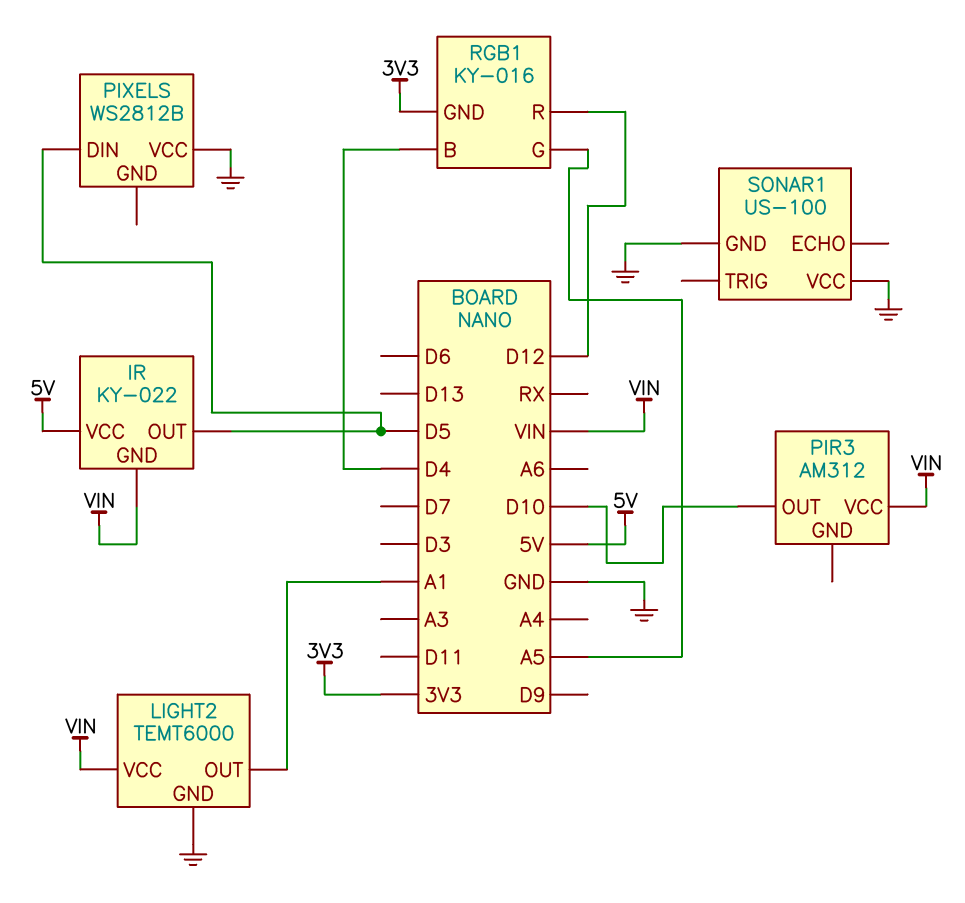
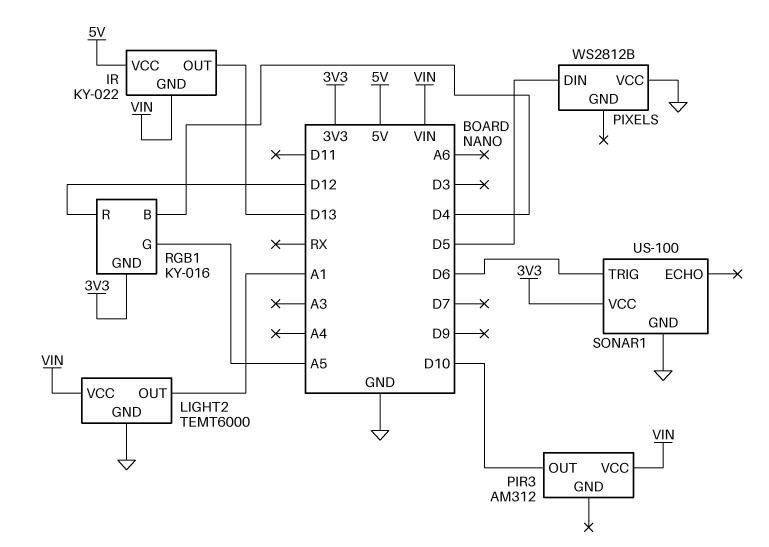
IR pin OUT: D5 -> D13
SONAR1 pin TRIG: none -> D6
SONAR1 pin VCC: GND -> 3V3

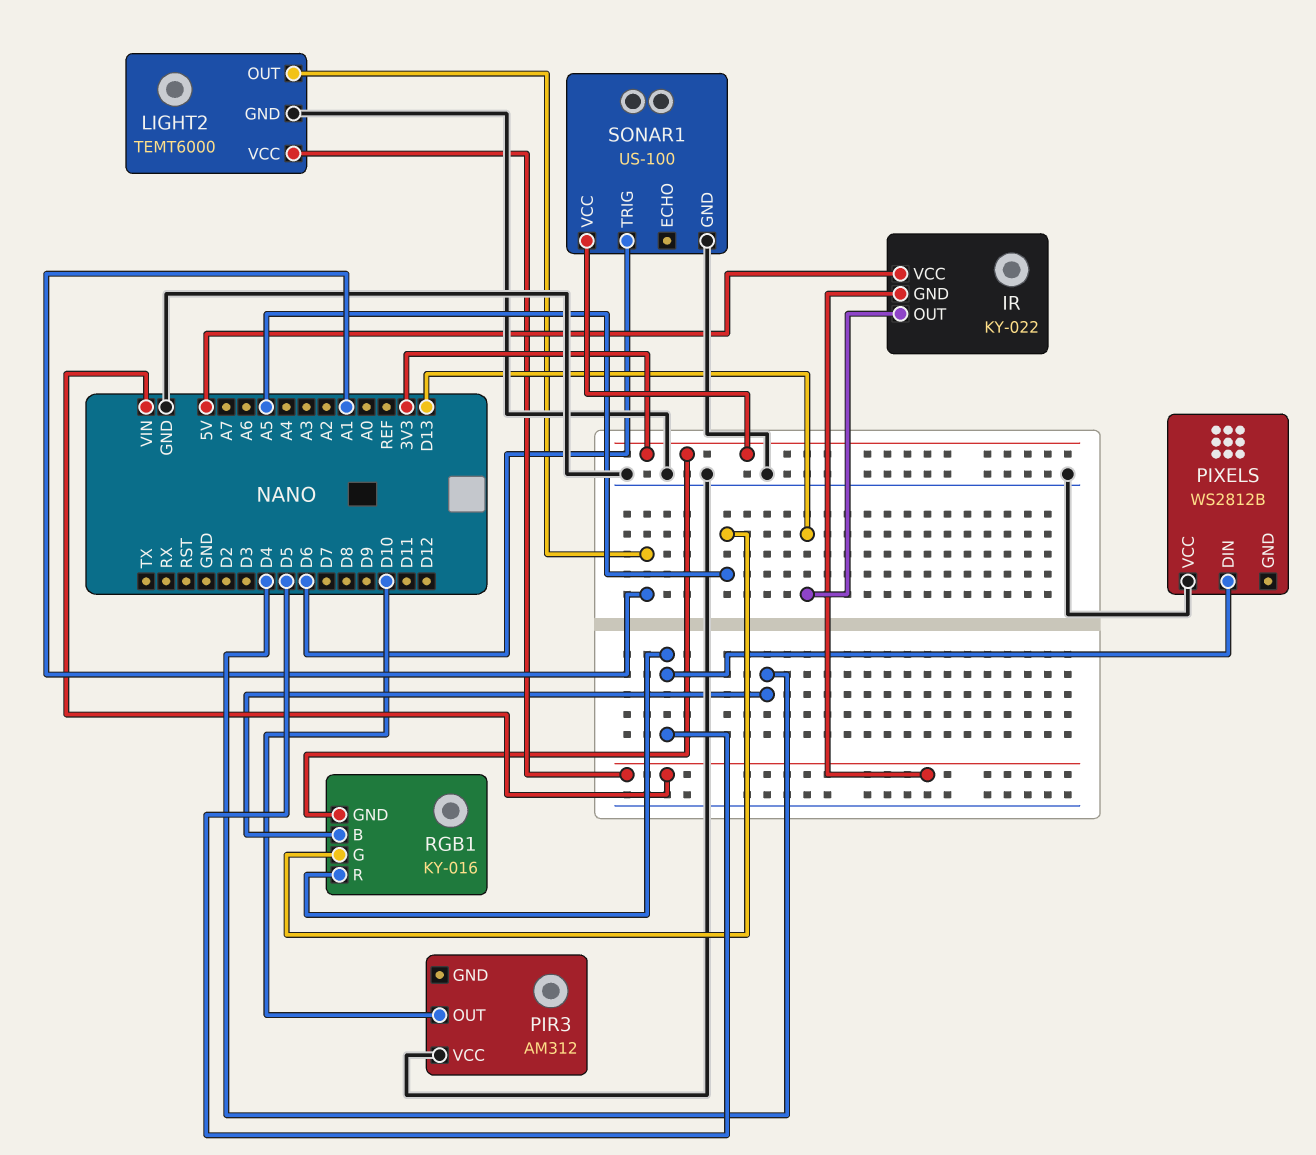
PIR3 pin VCC: VIN -> GND
RGB1 pin R: D12 -> D5

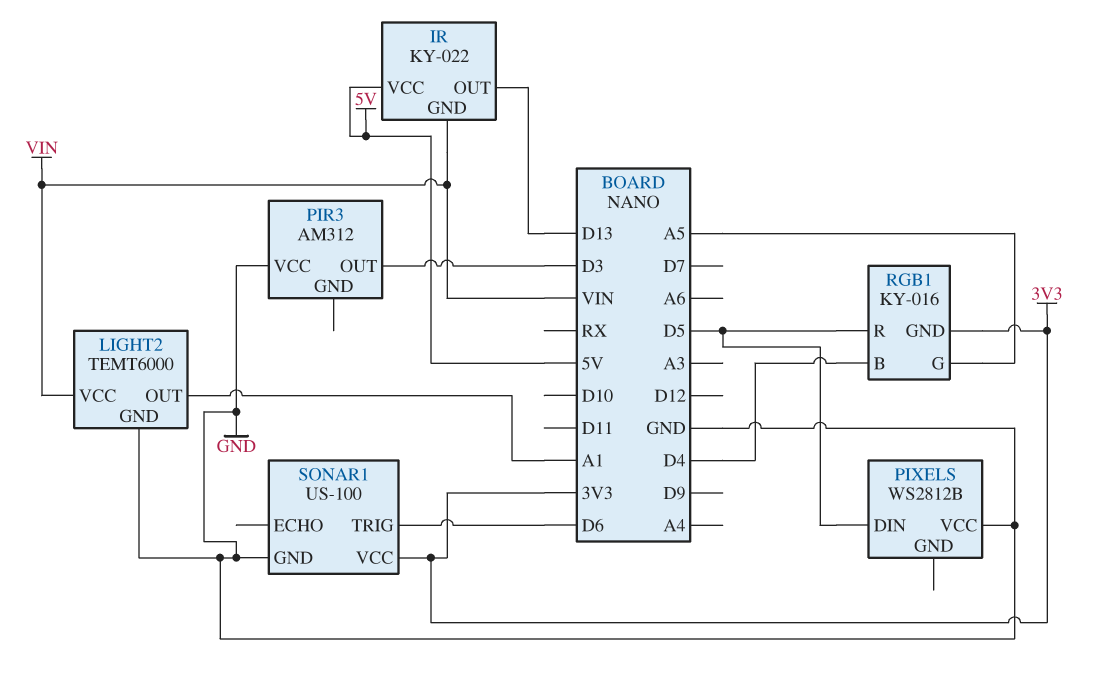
PIR3 pin OUT: D10 -> D3

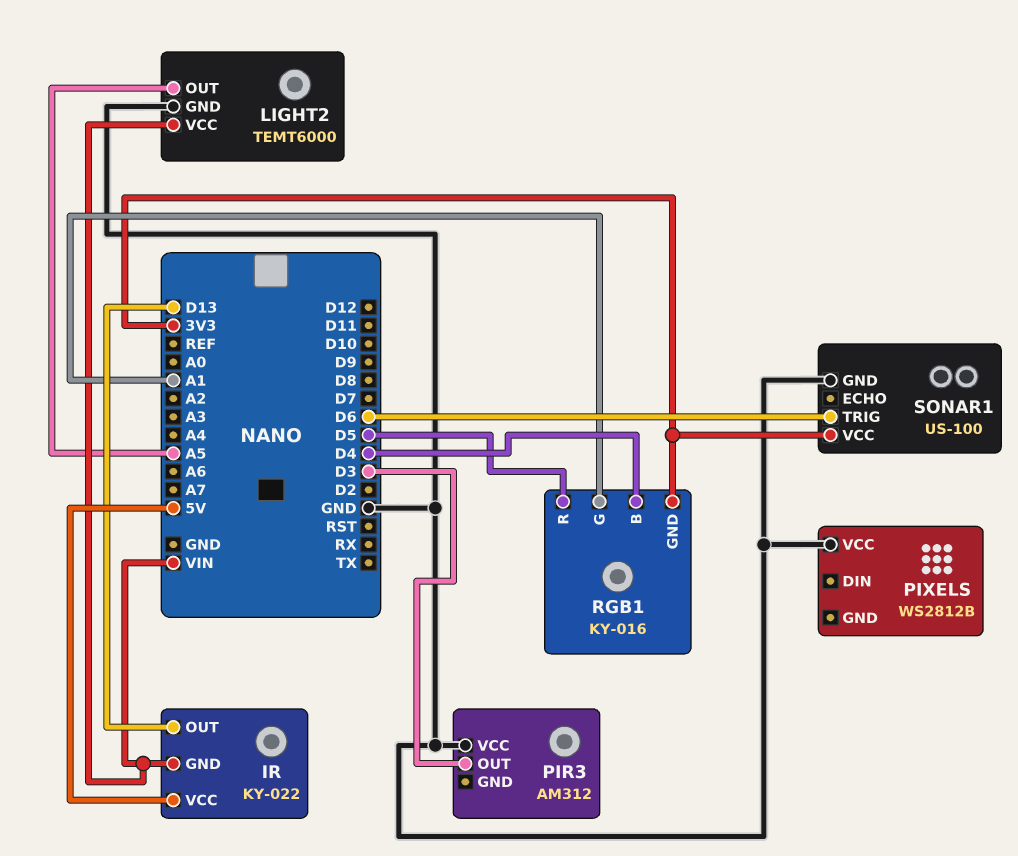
LIGHT2 pin OUT: A1 -> A5
PIXELS pin DIN: D5 -> none
RGB1 pin G: A5 -> A1

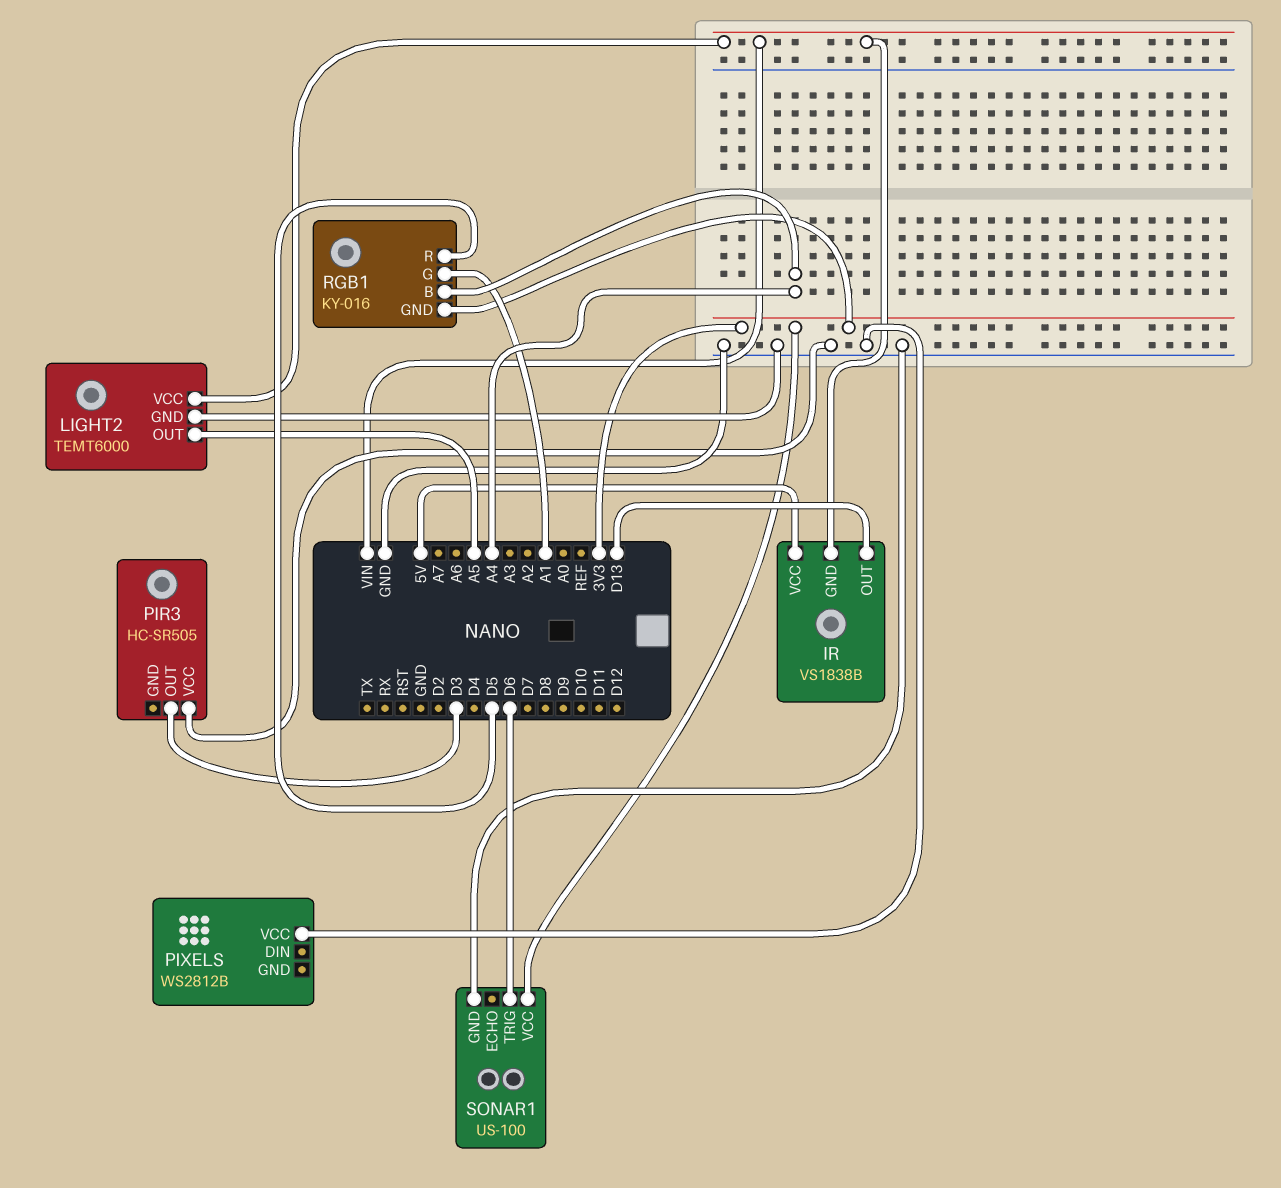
IR: KY-022 -> VS1838B
PIR3: AM312 -> HC-SR505
RGB1 pin B: D4 -> A4

